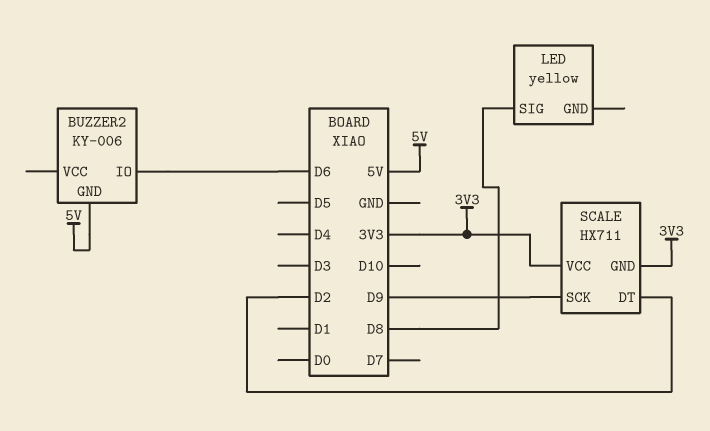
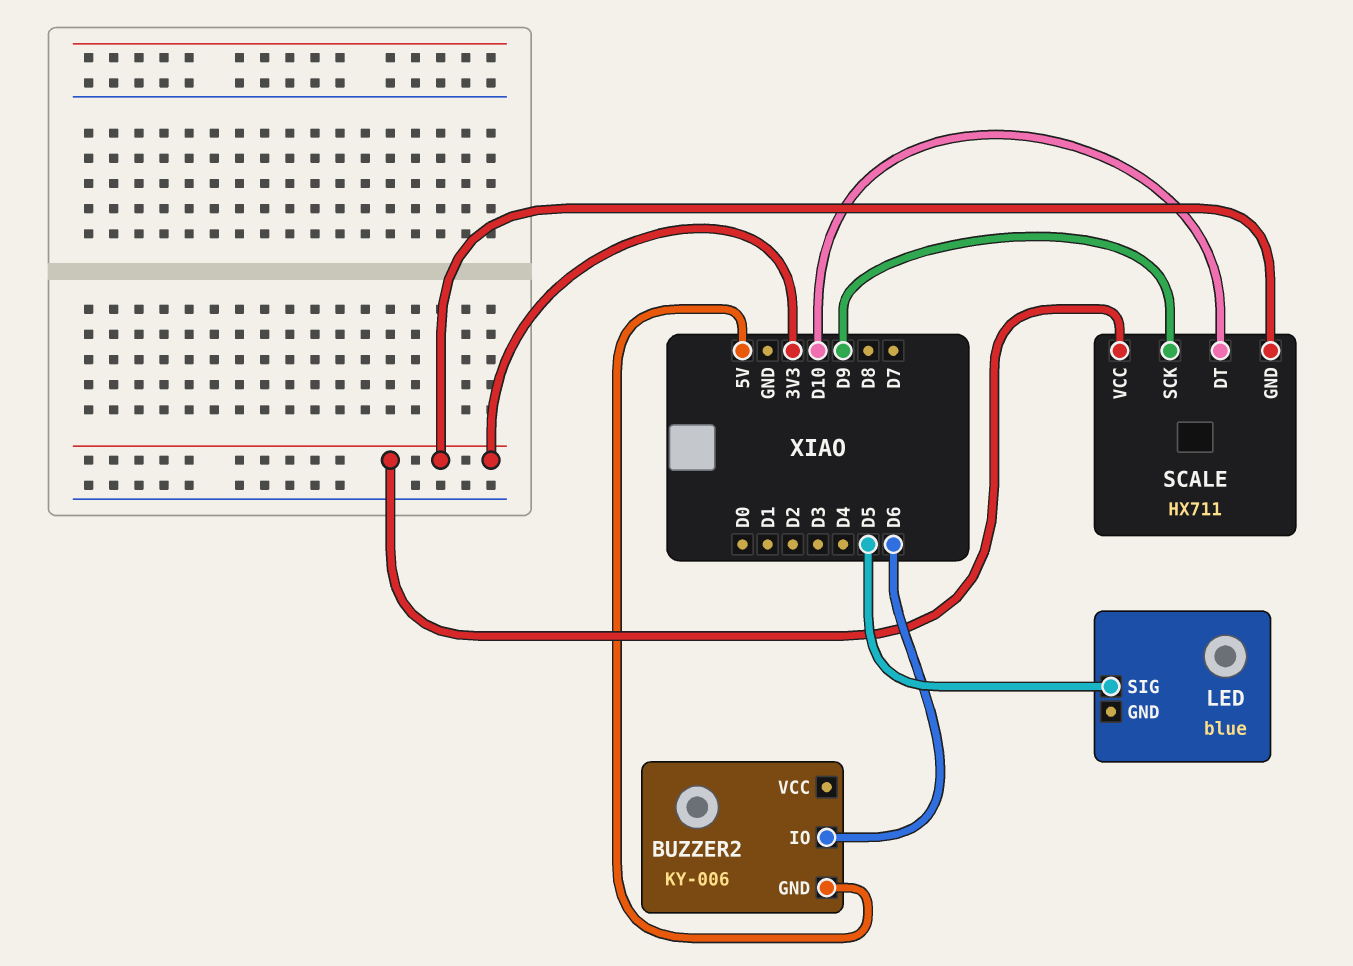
LED: yellow -> blue
LED pin SIG: D8 -> D5
SCALE pin DT: D2 -> D10

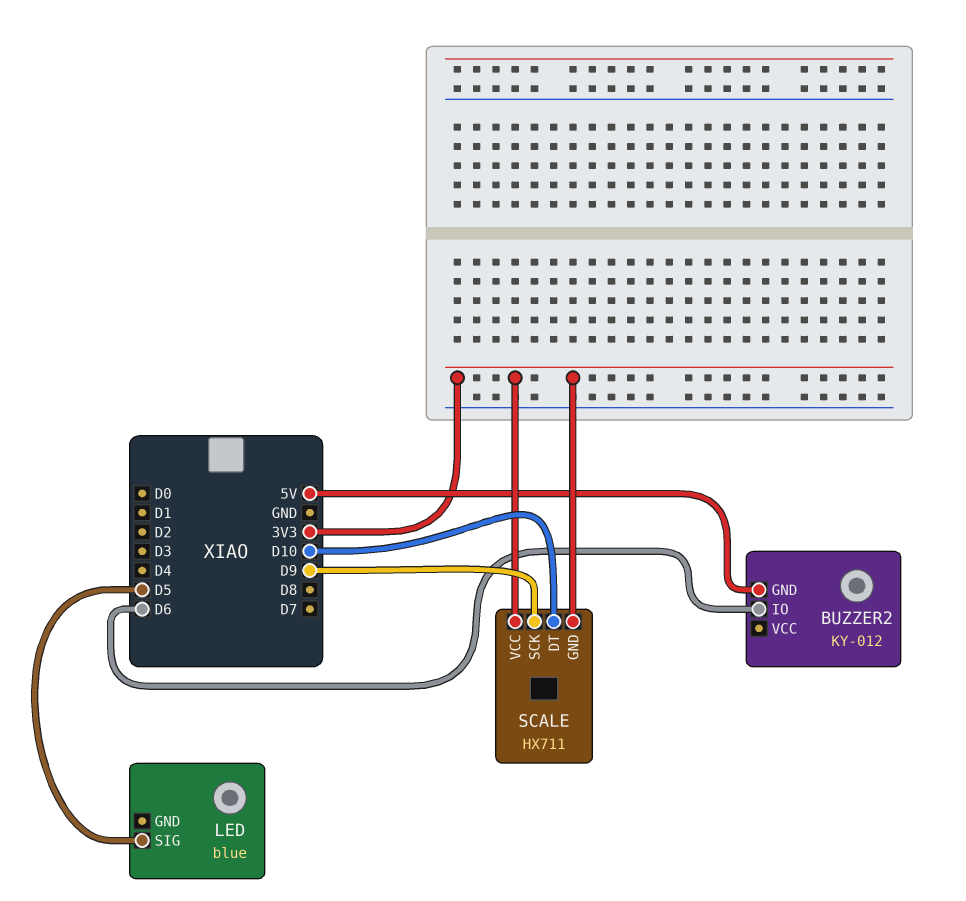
BUZZER2: KY-006 -> KY-012

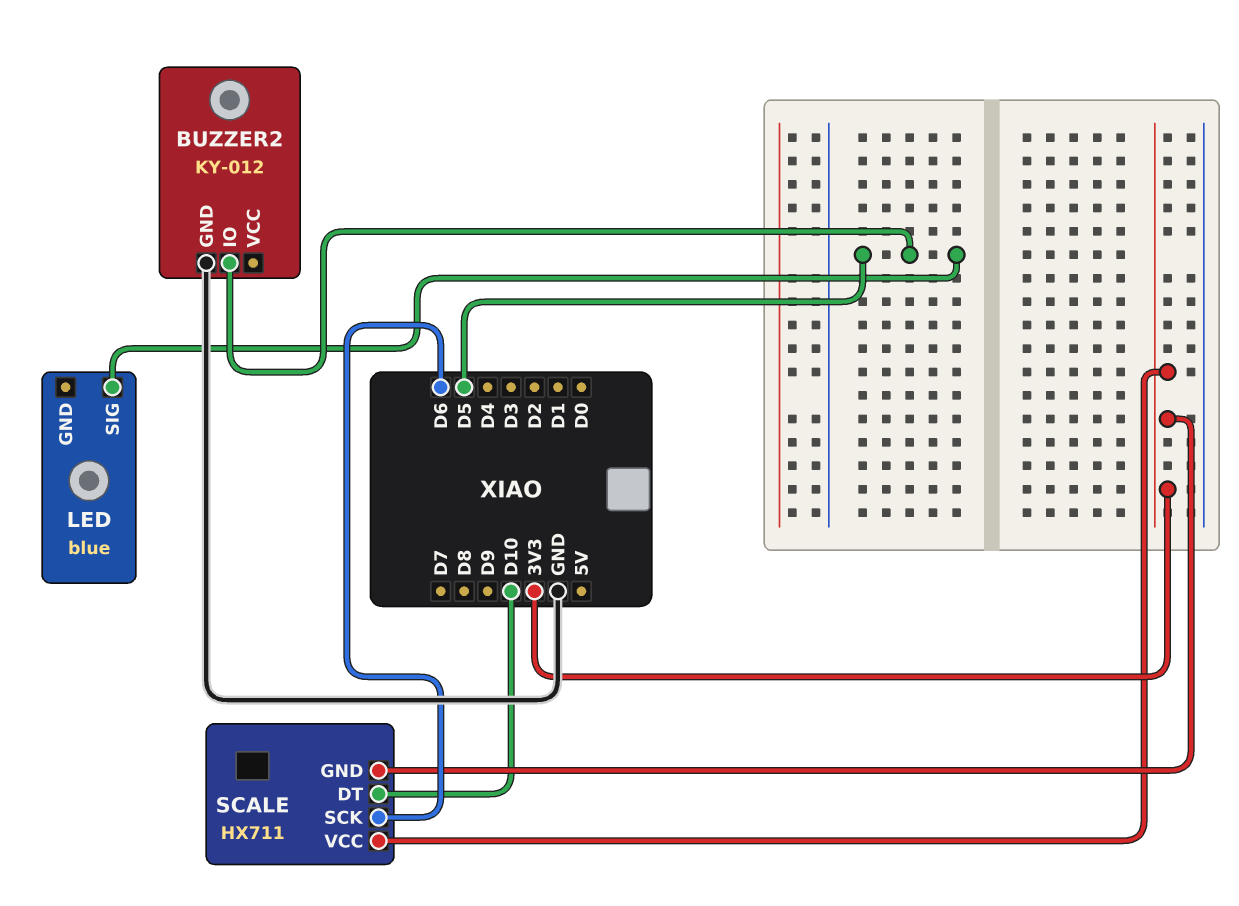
BUZZER2 pin GND: 5V -> GND
BUZZER2 pin IO: D6 -> D5
SCALE pin SCK: D9 -> D6

